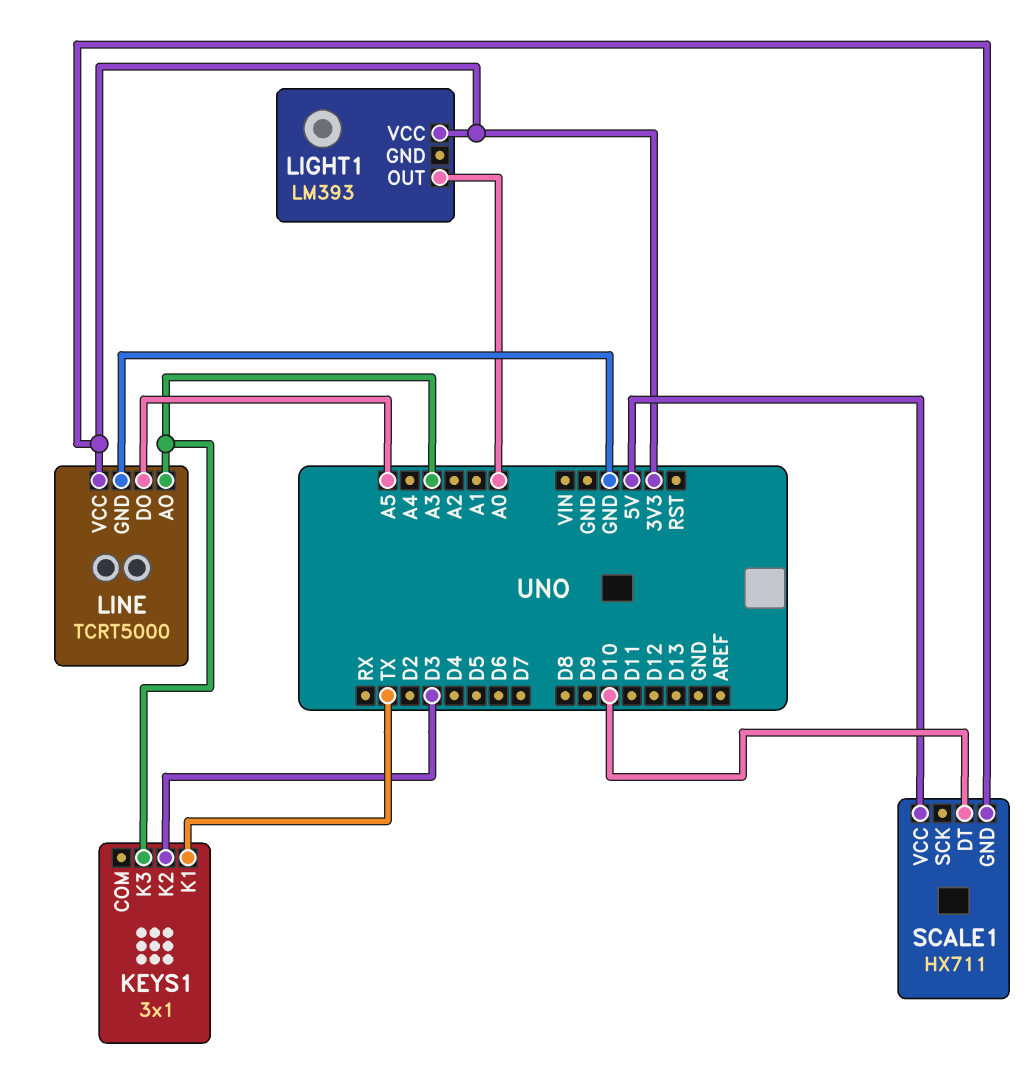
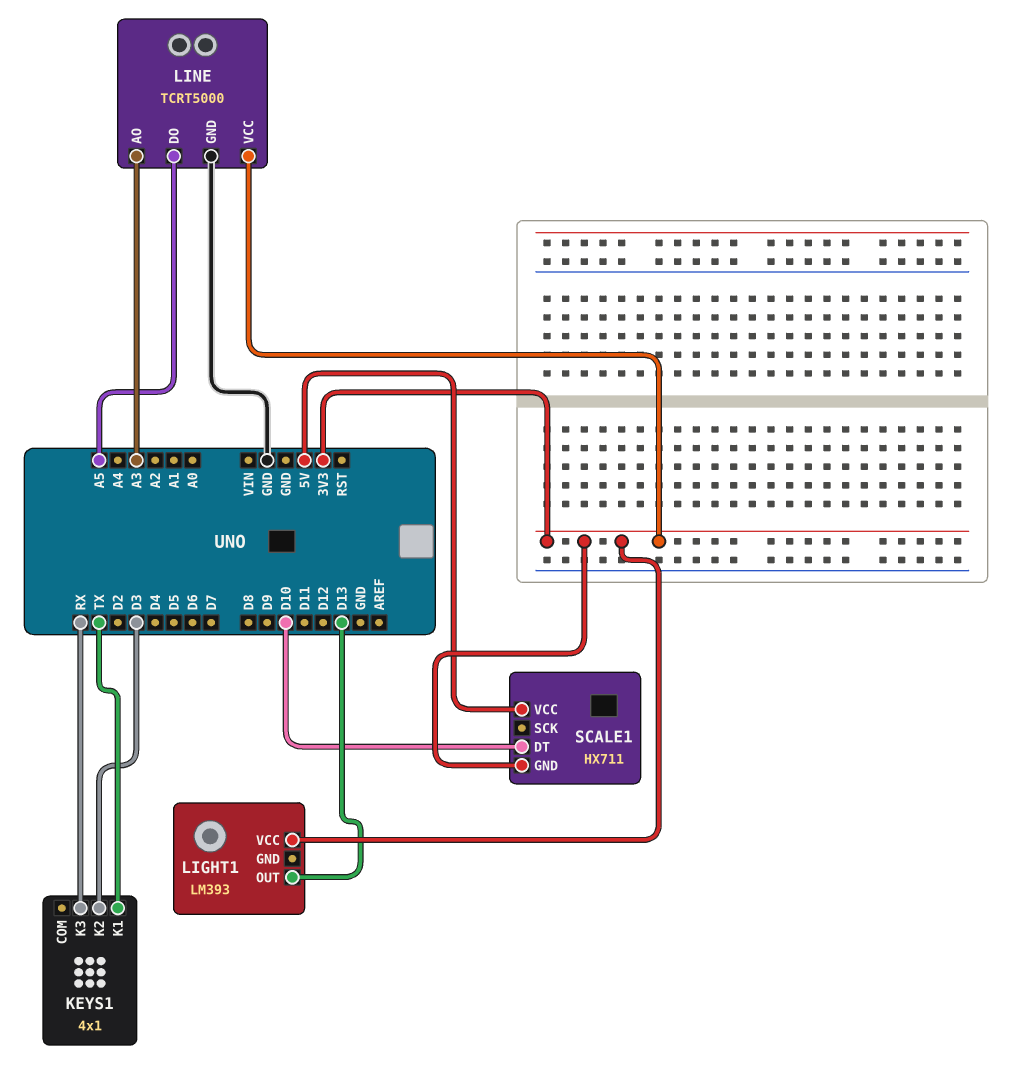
KEYS1: 3x1 -> 4x1
KEYS1 pin K3: A3 -> RX
LIGHT1 pin OUT: A0 -> D13

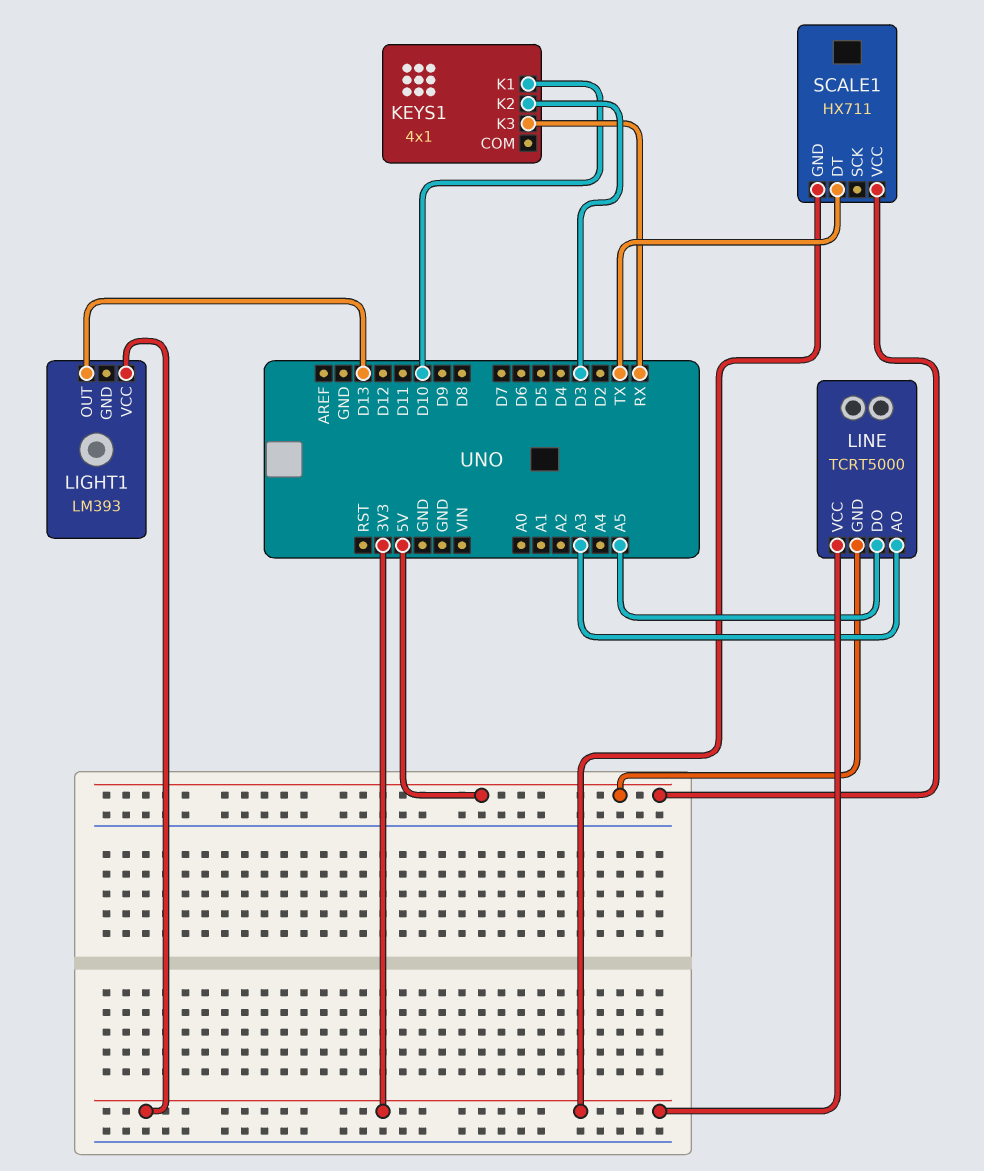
KEYS1 pin K1: TX -> D10
LINE pin GND: GND -> 5V
SCALE1 pin DT: D10 -> TX

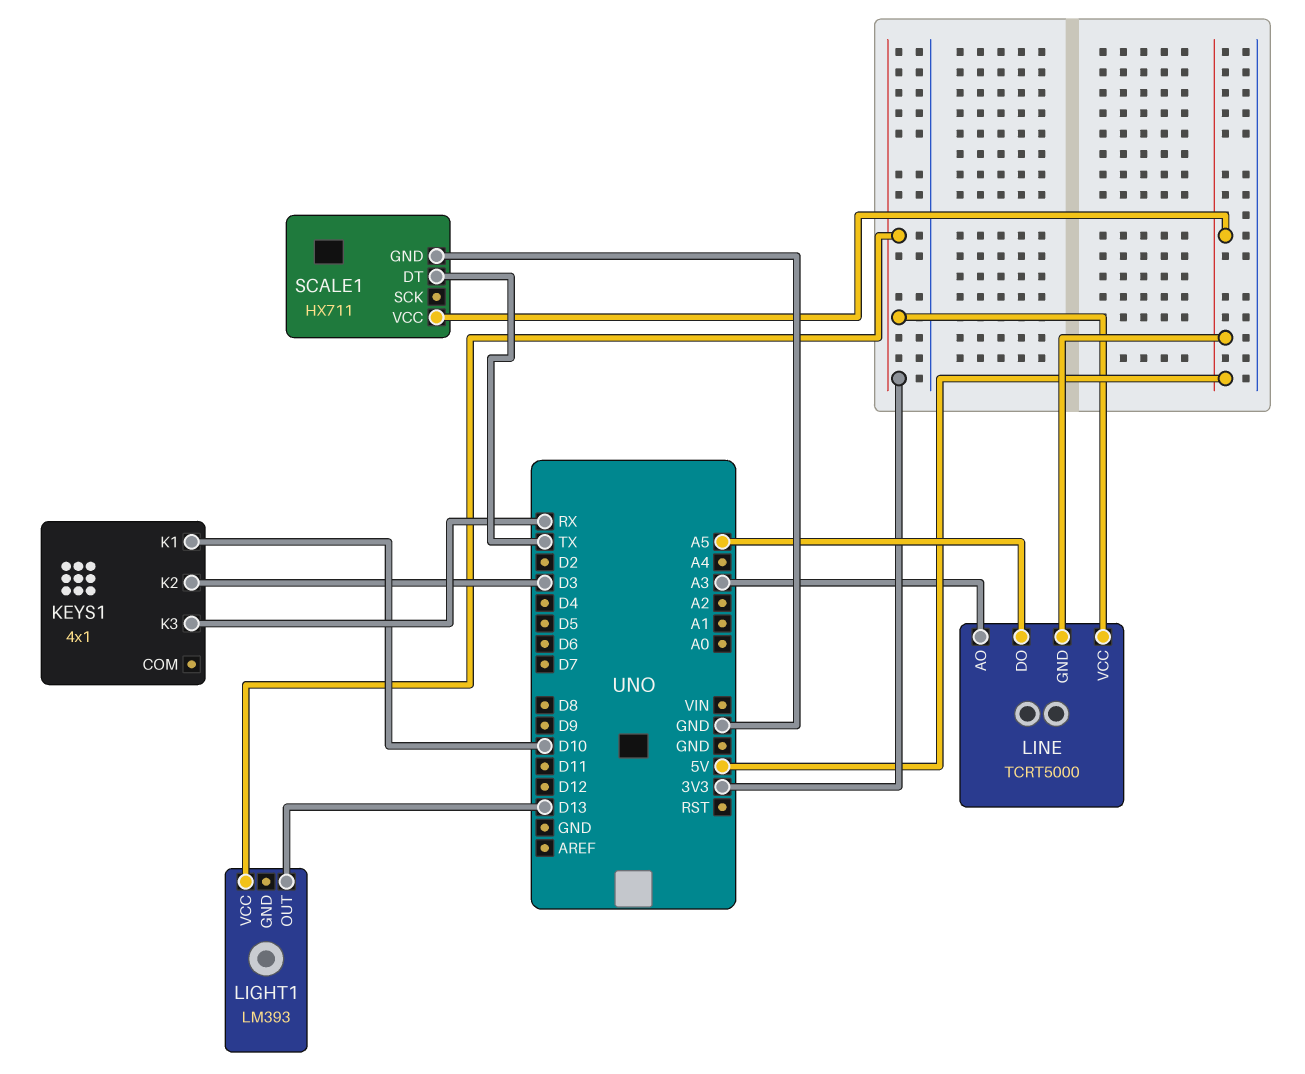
SCALE1 pin GND: 3V3 -> GND

